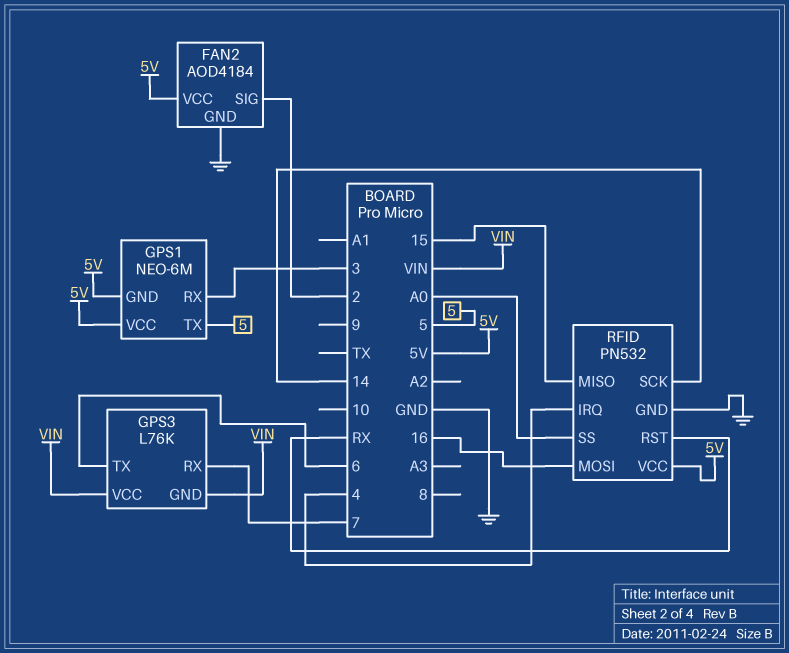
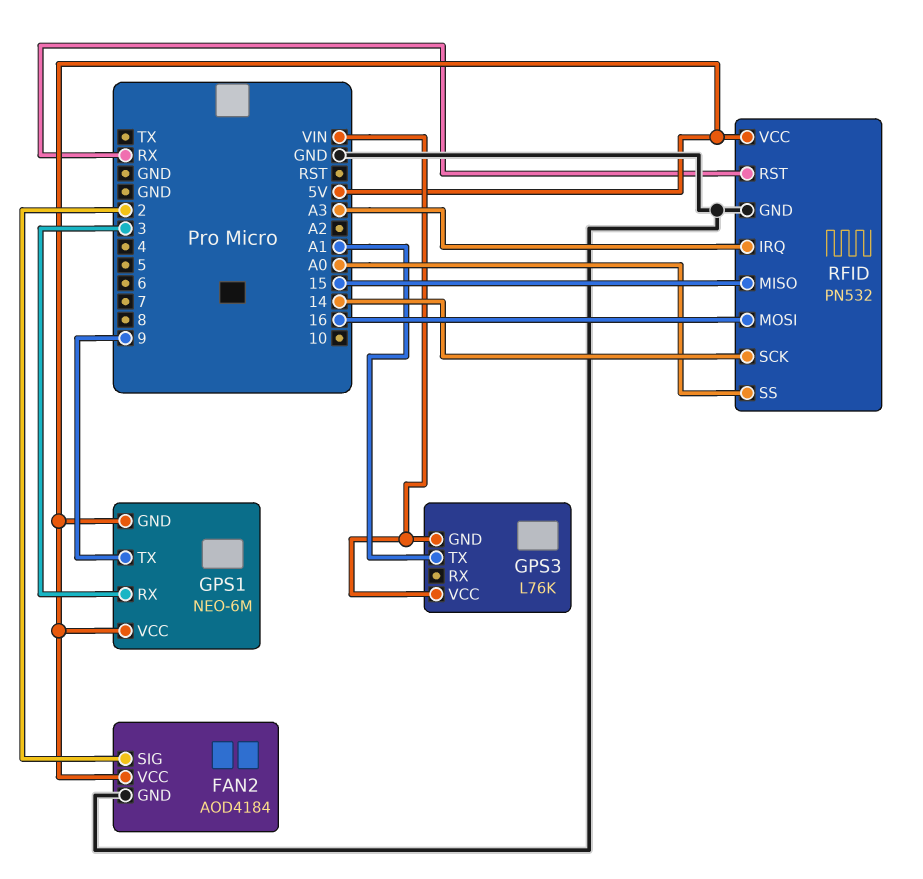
GPS1 pin TX: 5 -> 9
GPS3 pin RX: 7 -> none
GPS3 pin TX: 6 -> A1
RFID pin IRQ: 4 -> A3

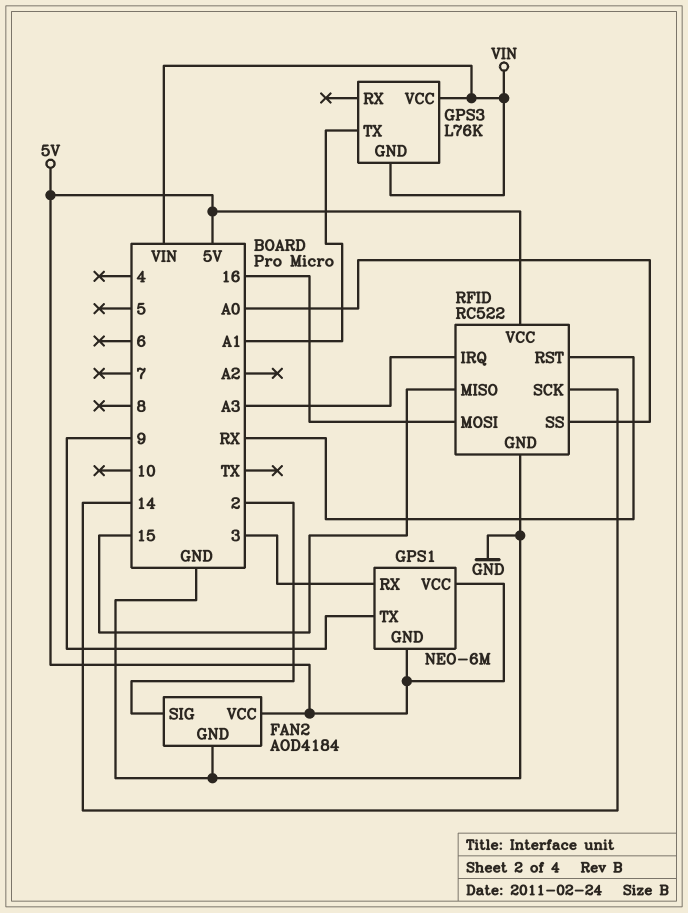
RFID: PN532 -> RC522

